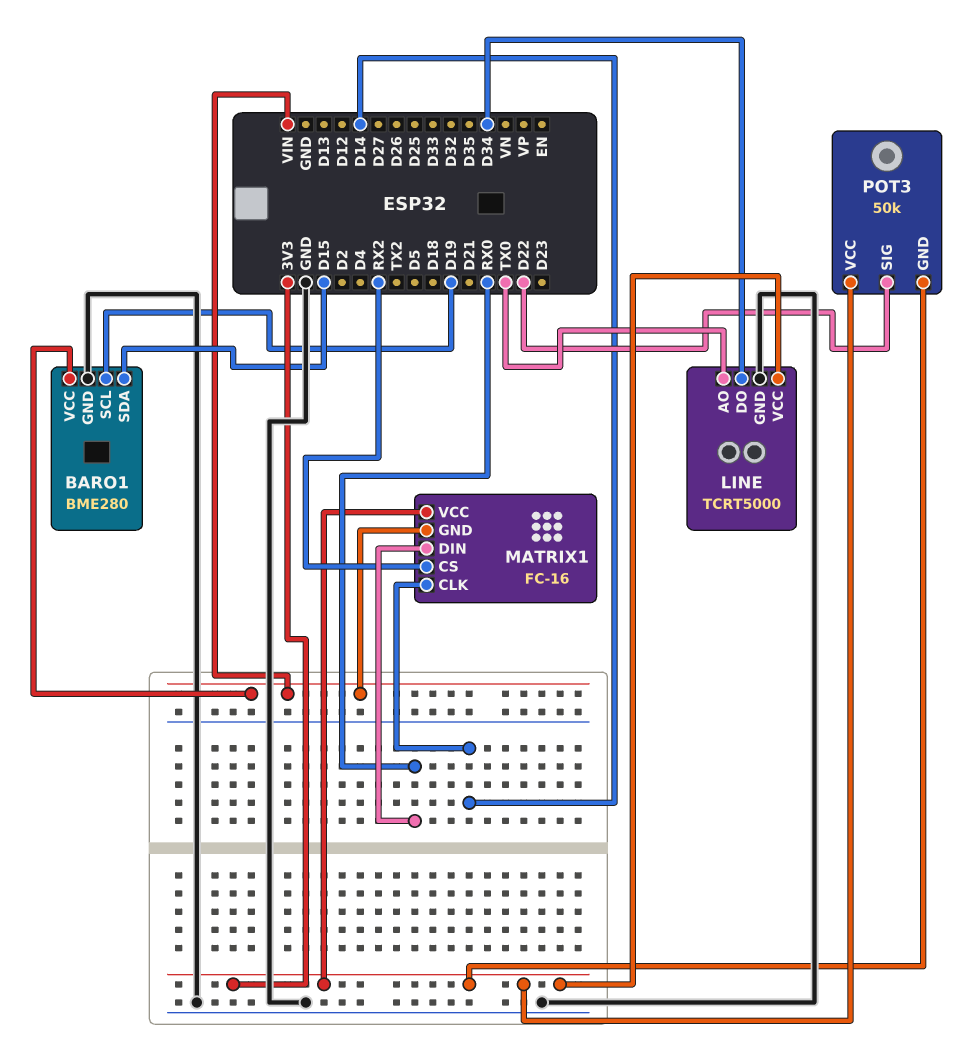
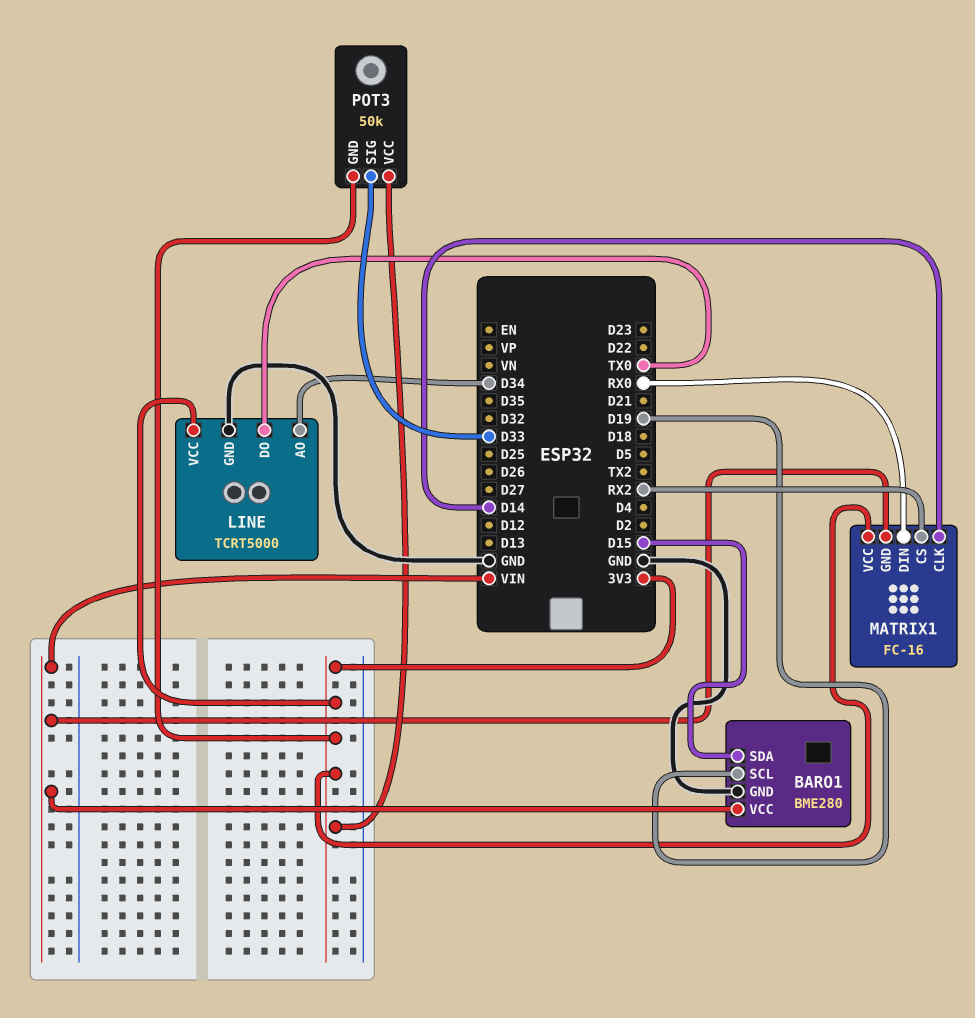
LINE pin AO: TX0 -> D34
LINE pin DO: D34 -> TX0
POT3 pin SIG: D22 -> D33

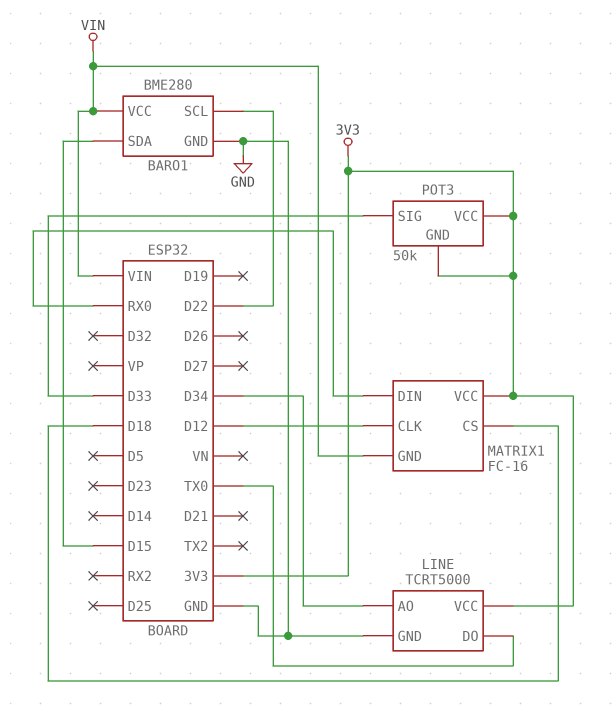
BARO1 pin SCL: D19 -> D22
MATRIX1 pin CLK: D14 -> D12
MATRIX1 pin CS: RX2 -> D18

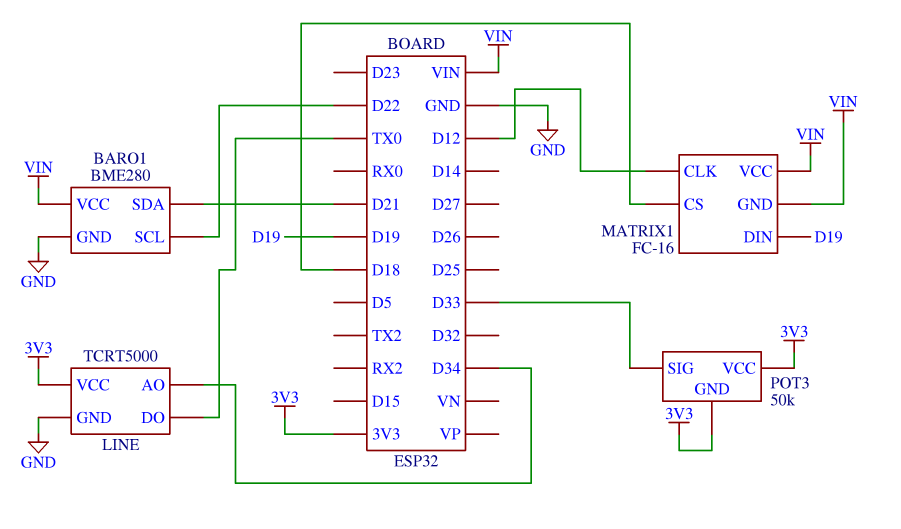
BARO1 pin SDA: D15 -> D21
MATRIX1 pin DIN: RX0 -> D19
MATRIX1 pin VCC: 3V3 -> VIN

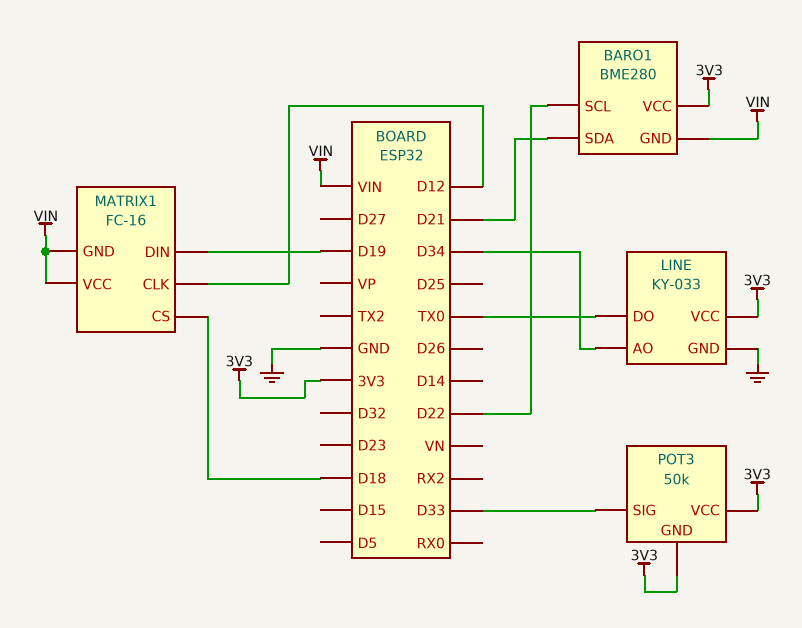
BARO1 pin GND: GND -> VIN
BARO1 pin VCC: VIN -> 3V3
LINE: TCRT5000 -> KY-033

